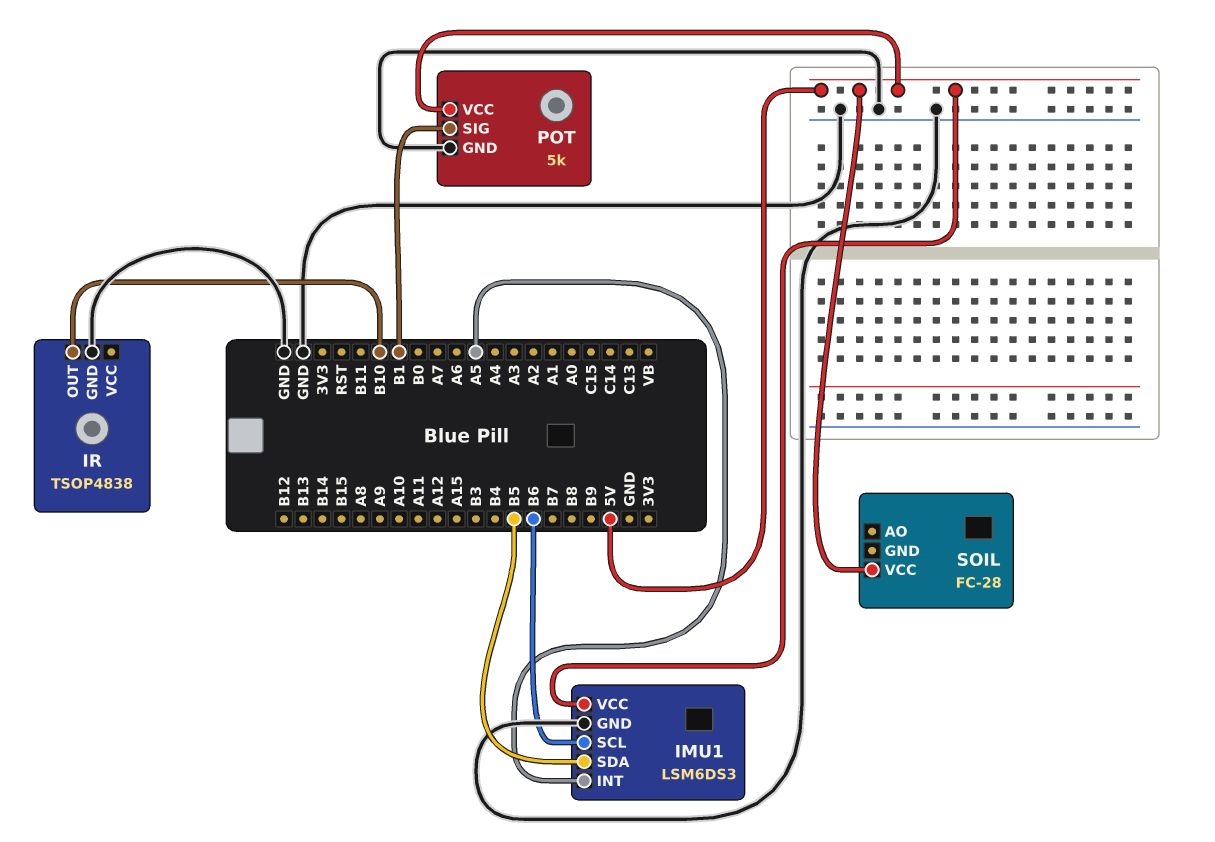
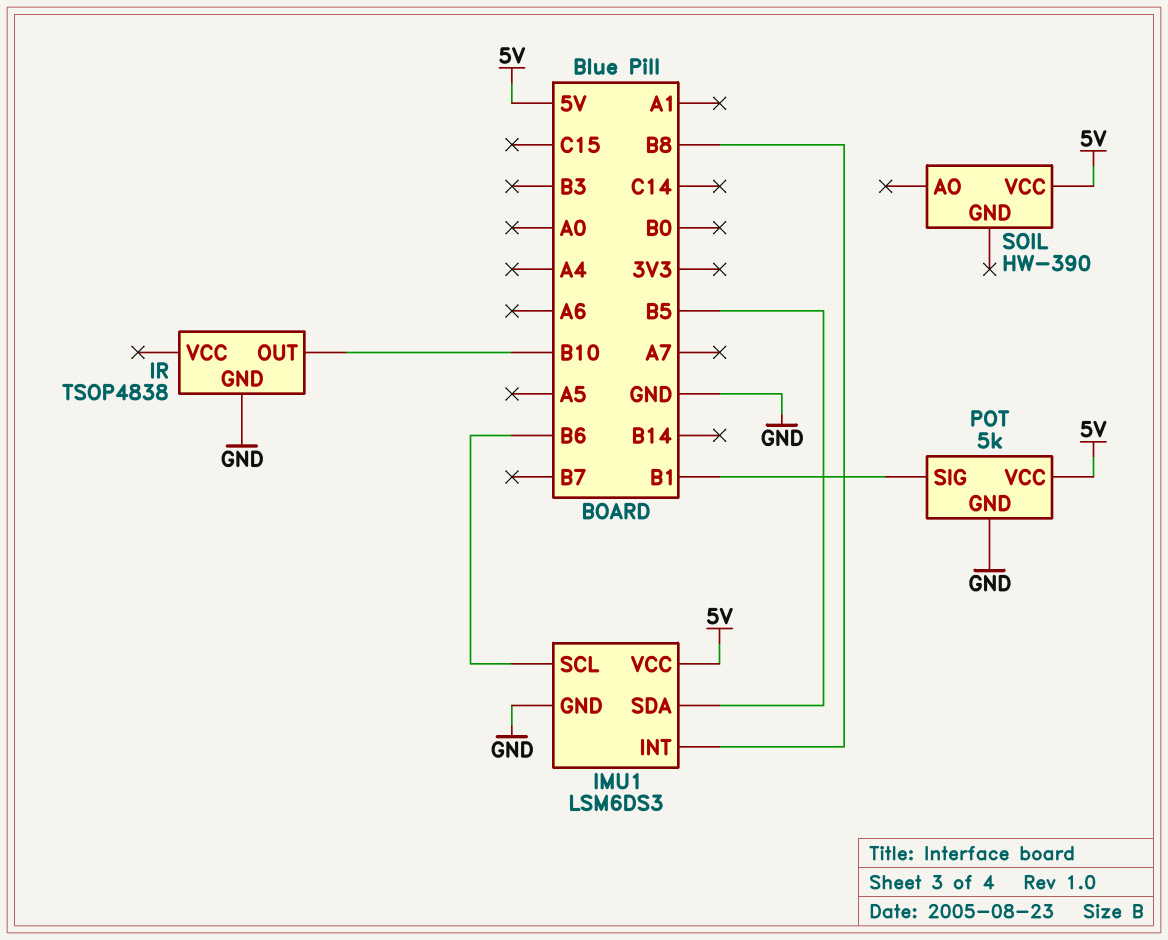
IMU1 pin INT: A5 -> B8
SOIL: FC-28 -> HW-390

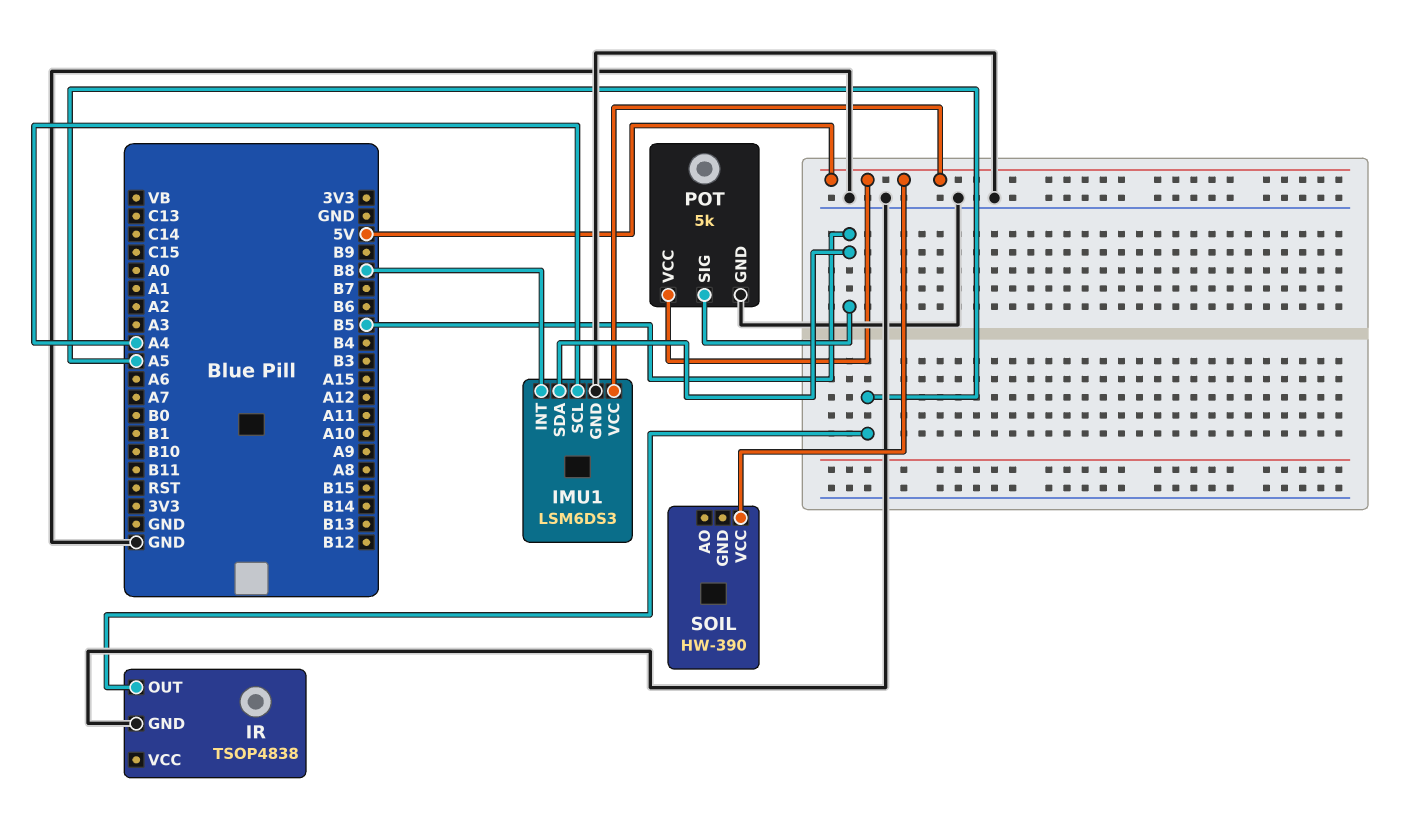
IMU1 pin SCL: B6 -> A4
IR pin OUT: B10 -> A5
POT pin SIG: B1 -> B5

